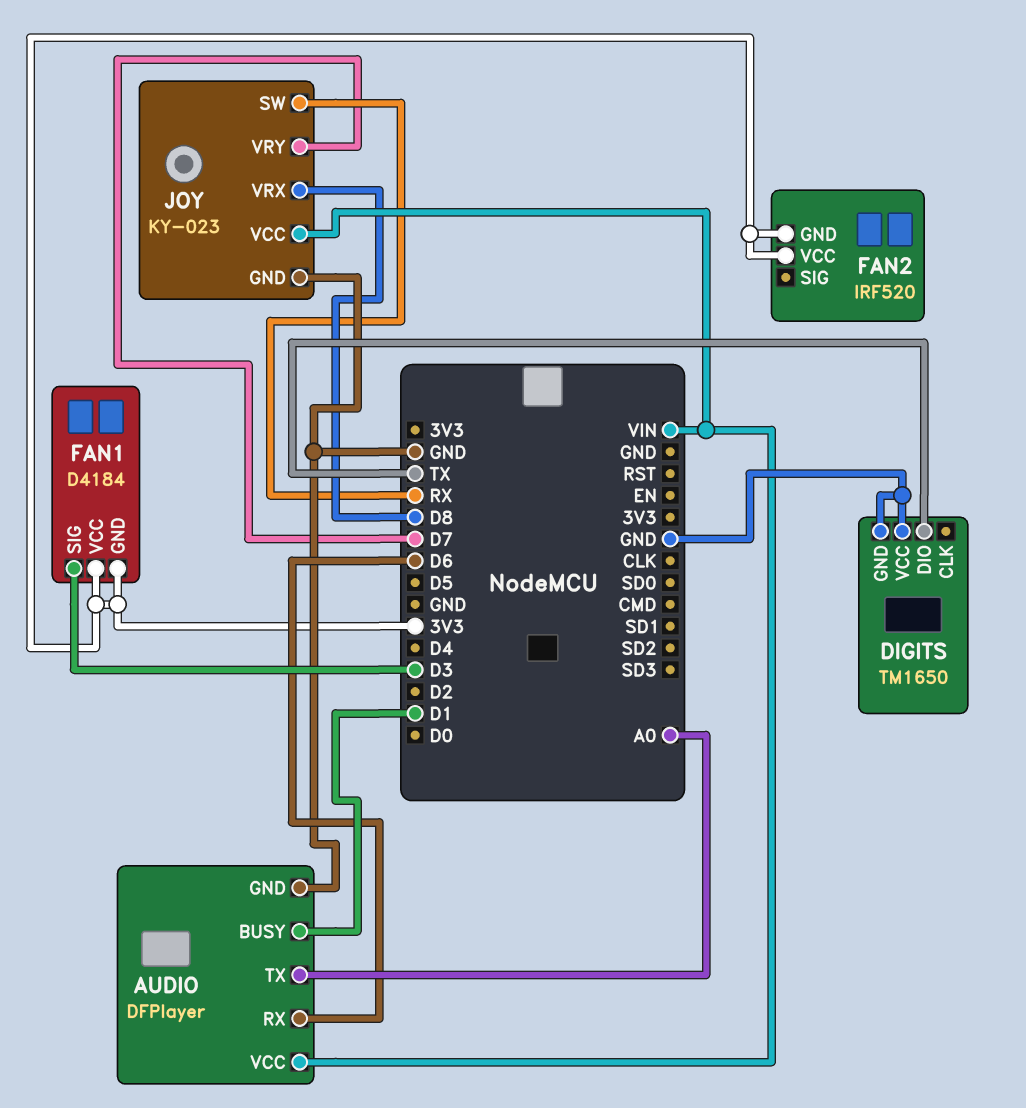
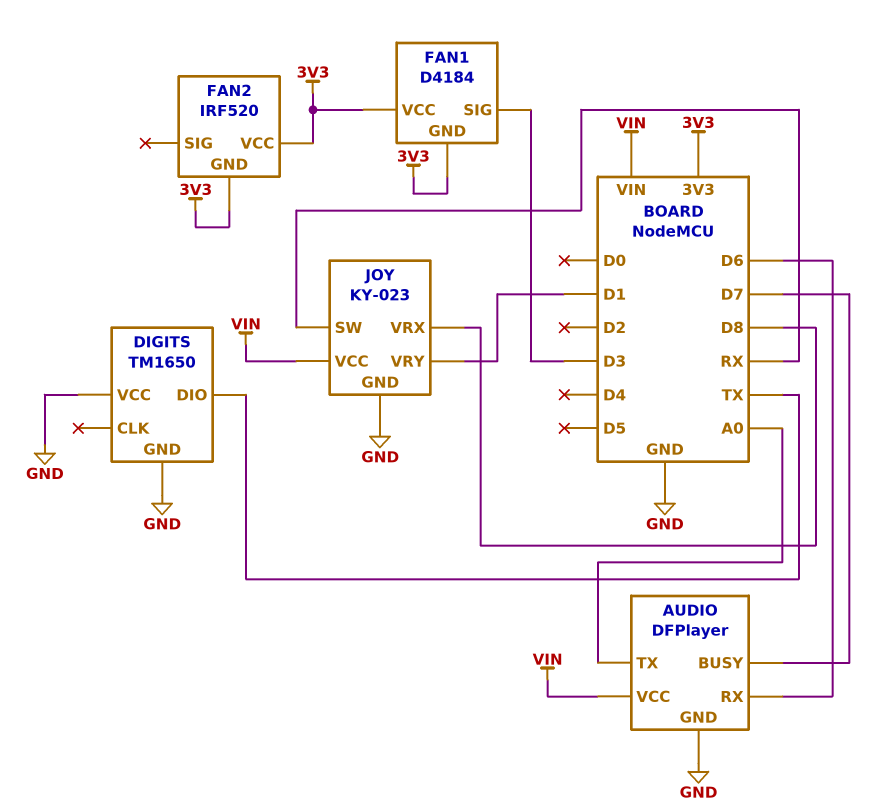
AUDIO pin BUSY: D1 -> D7
JOY pin VRY: D7 -> D1

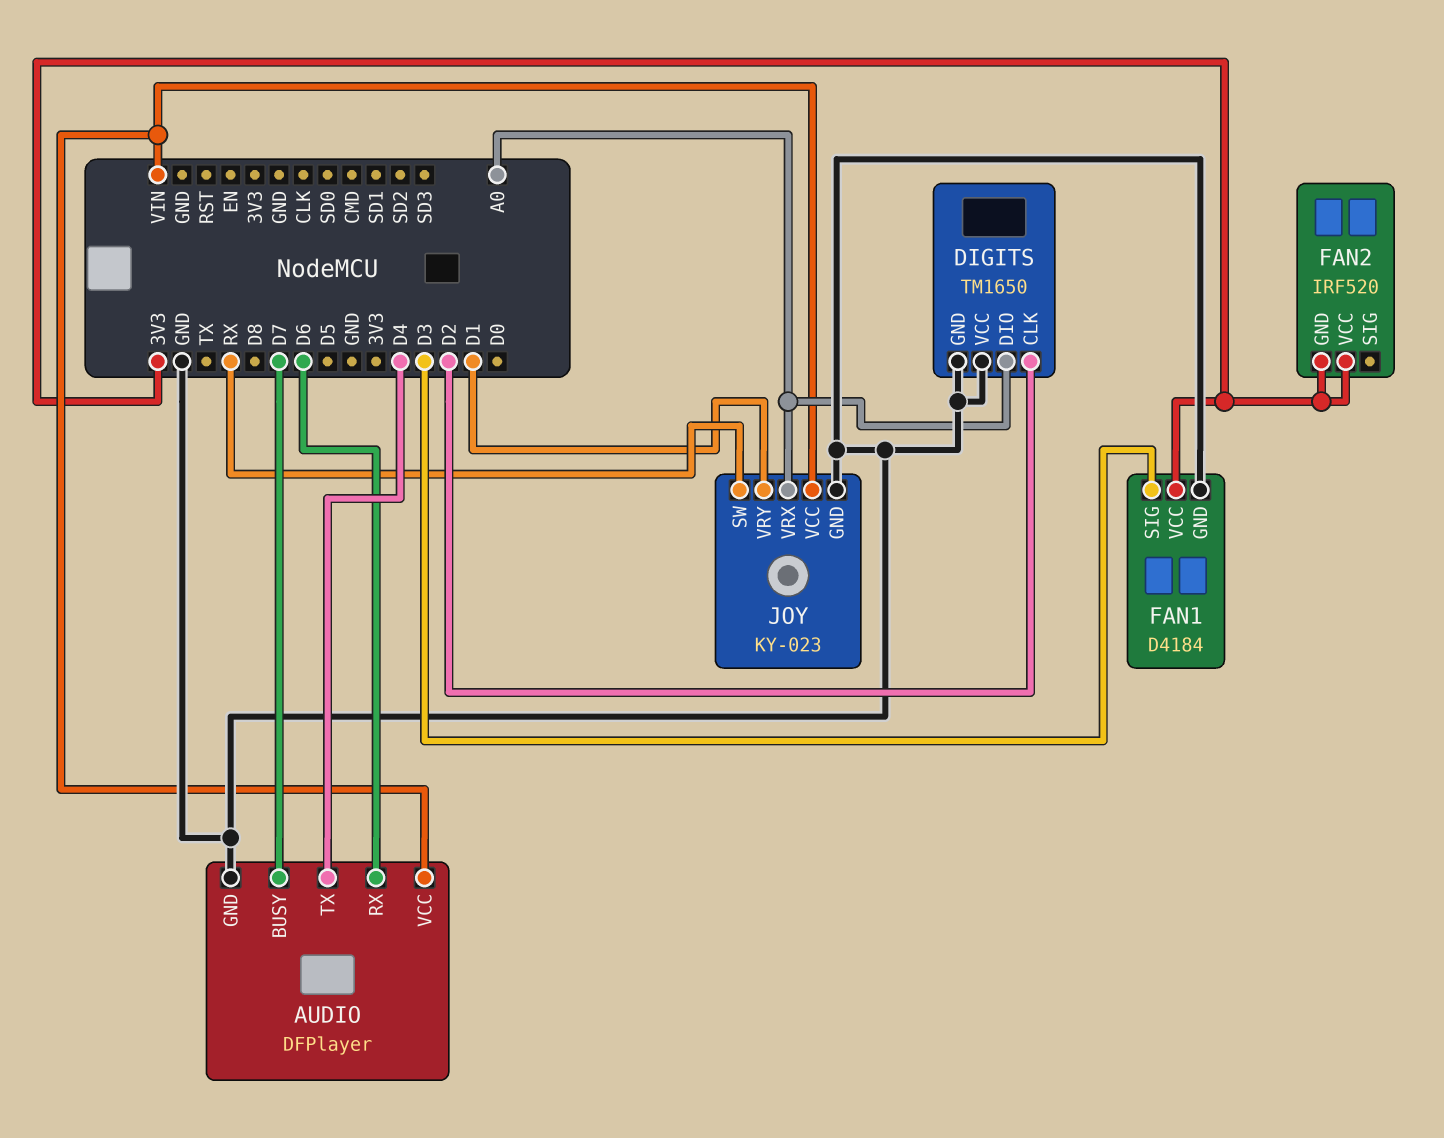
AUDIO pin TX: A0 -> D4
DIGITS pin CLK: none -> D2
DIGITS pin DIO: TX -> A0
FAN1 pin GND: 3V3 -> GND
JOY pin VRX: D8 -> A0

